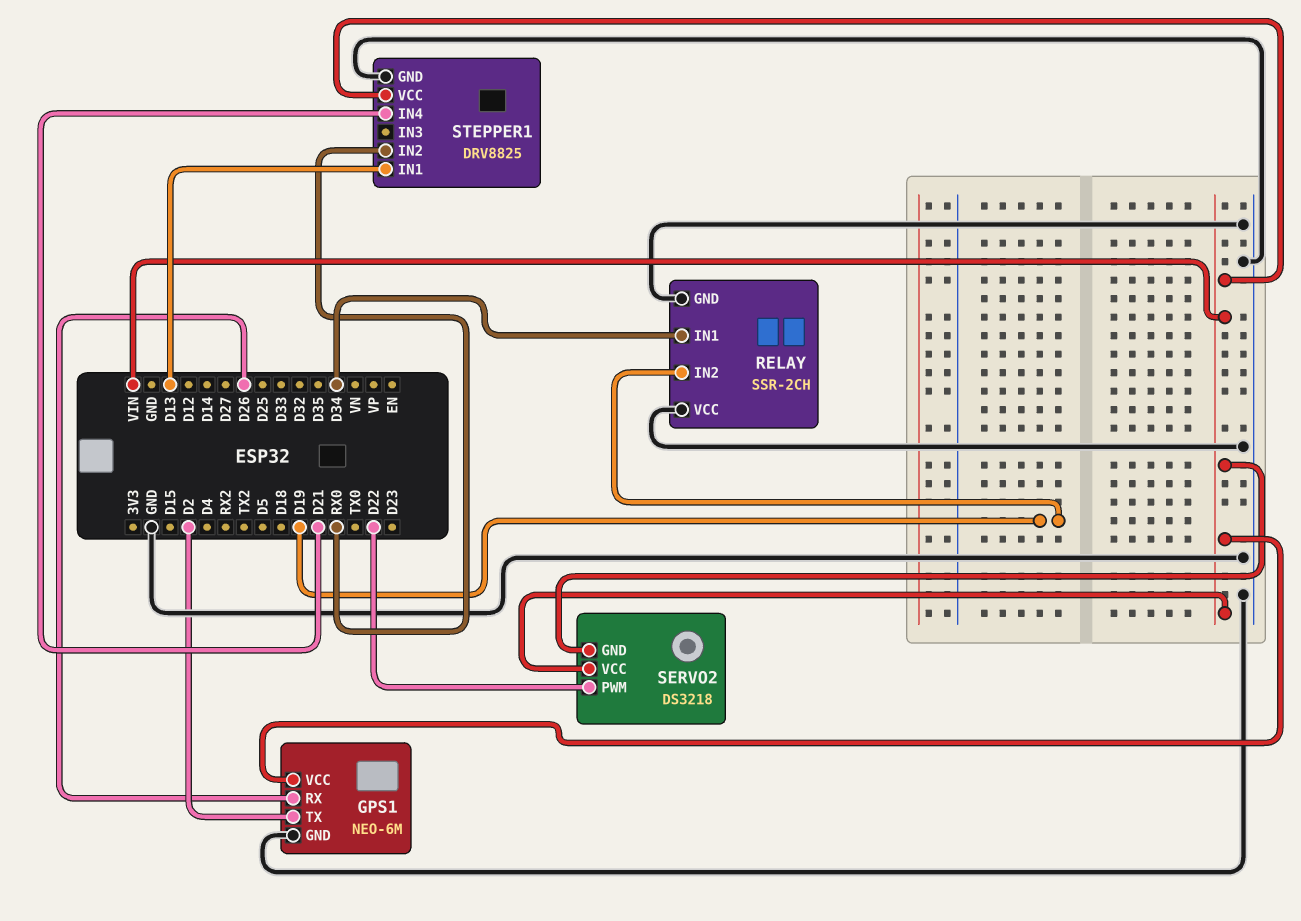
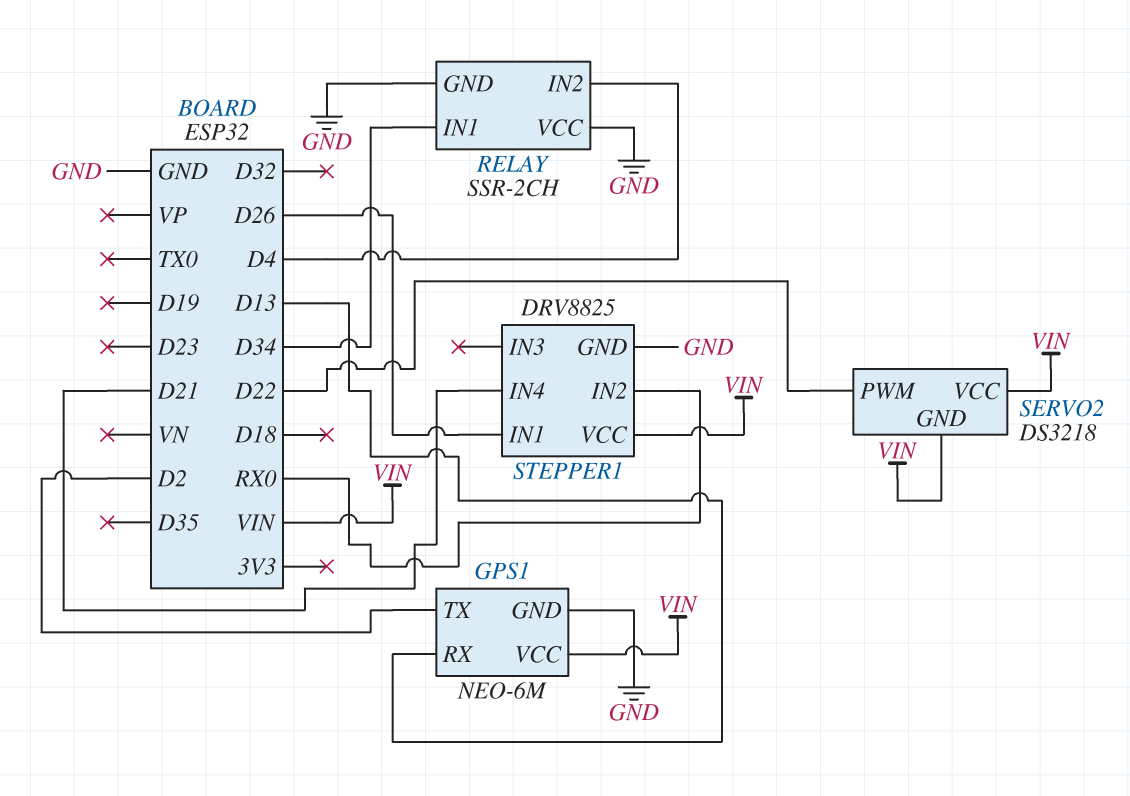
GPS1 pin RX: D26 -> D13
RELAY pin IN2: D19 -> D4
STEPPER1 pin IN1: D13 -> D26

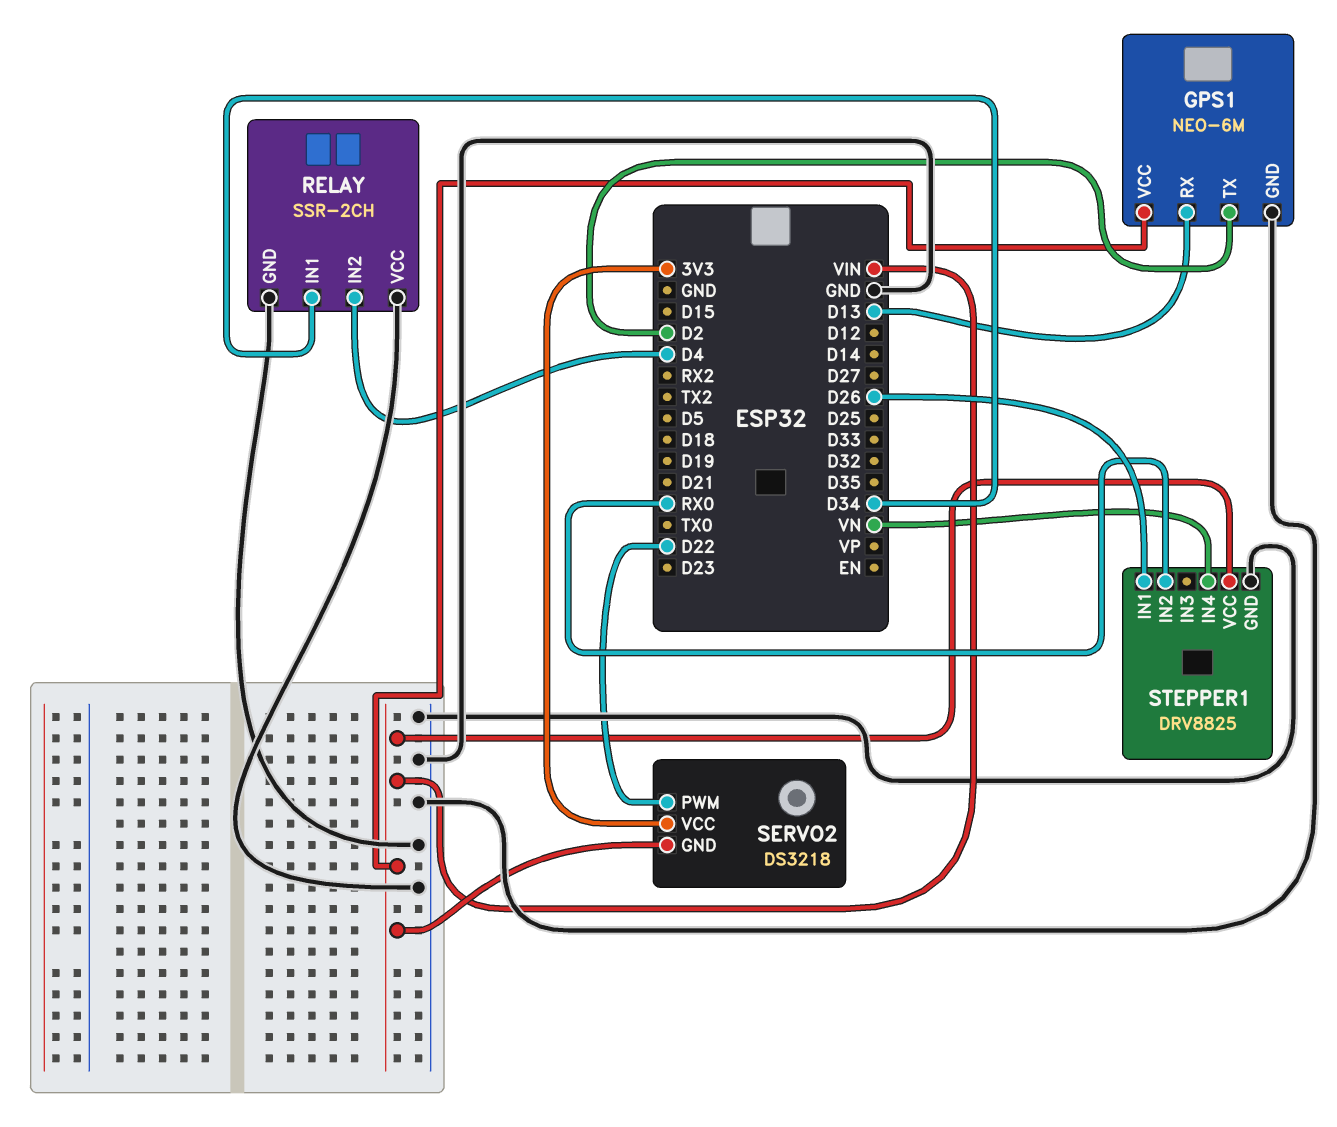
SERVO2 pin VCC: VIN -> 3V3
STEPPER1 pin IN4: D21 -> VN

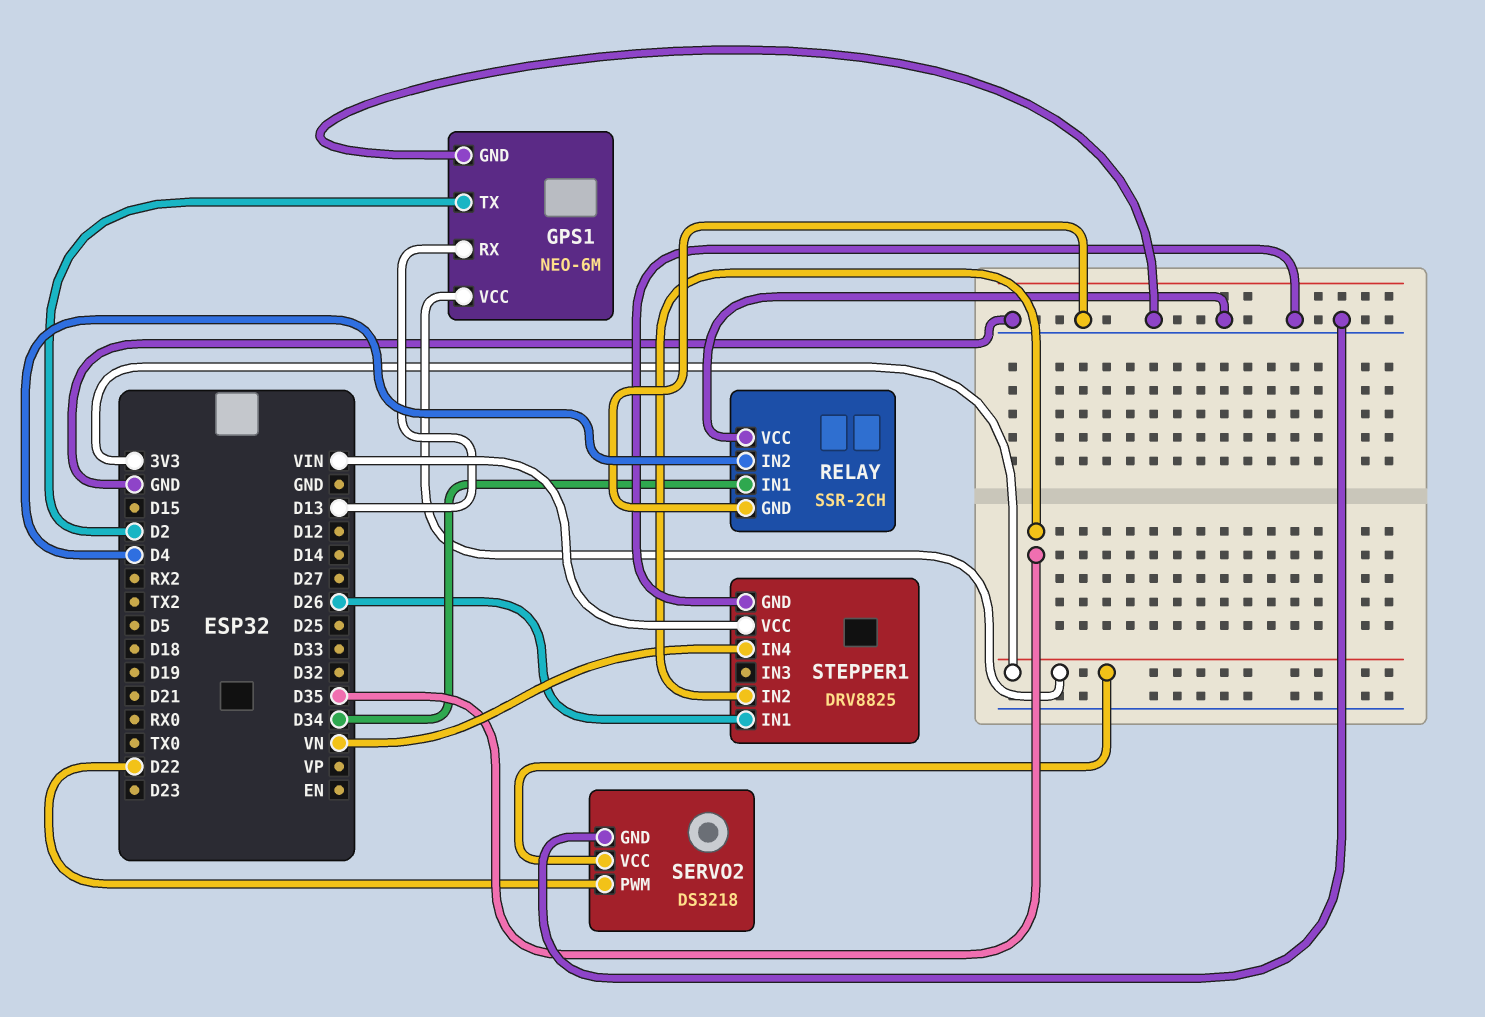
GPS1 pin VCC: VIN -> 3V3
SERVO2 pin GND: VIN -> GND
STEPPER1 pin IN2: RX0 -> D35

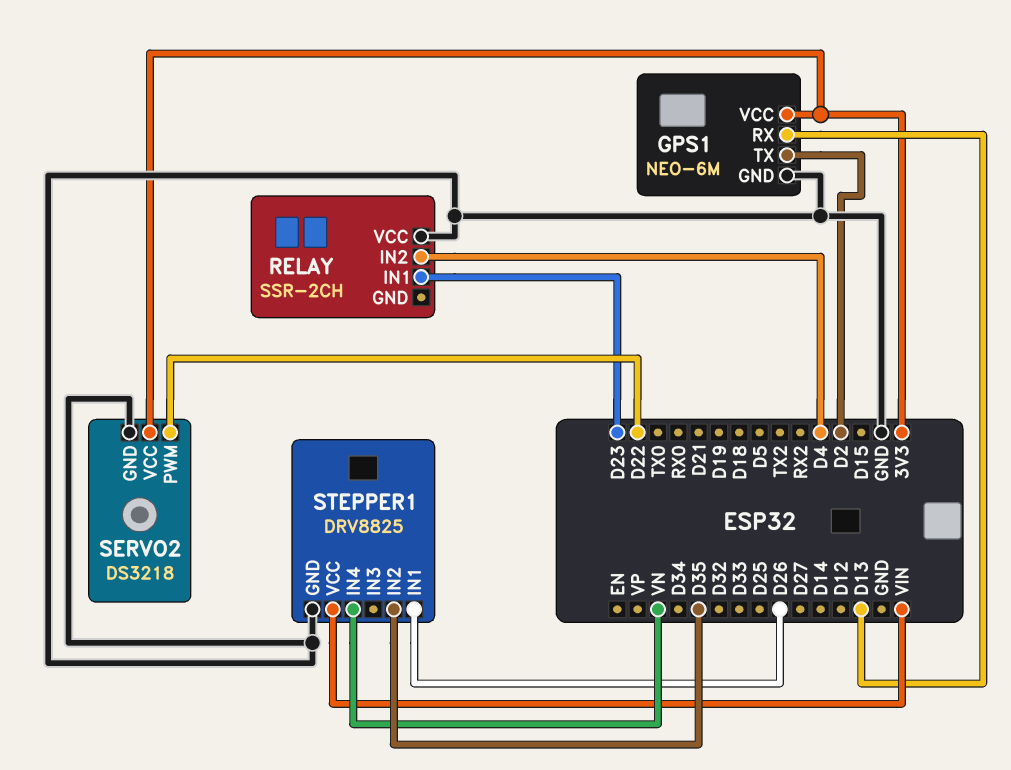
RELAY pin GND: GND -> none
RELAY pin IN1: D34 -> D23

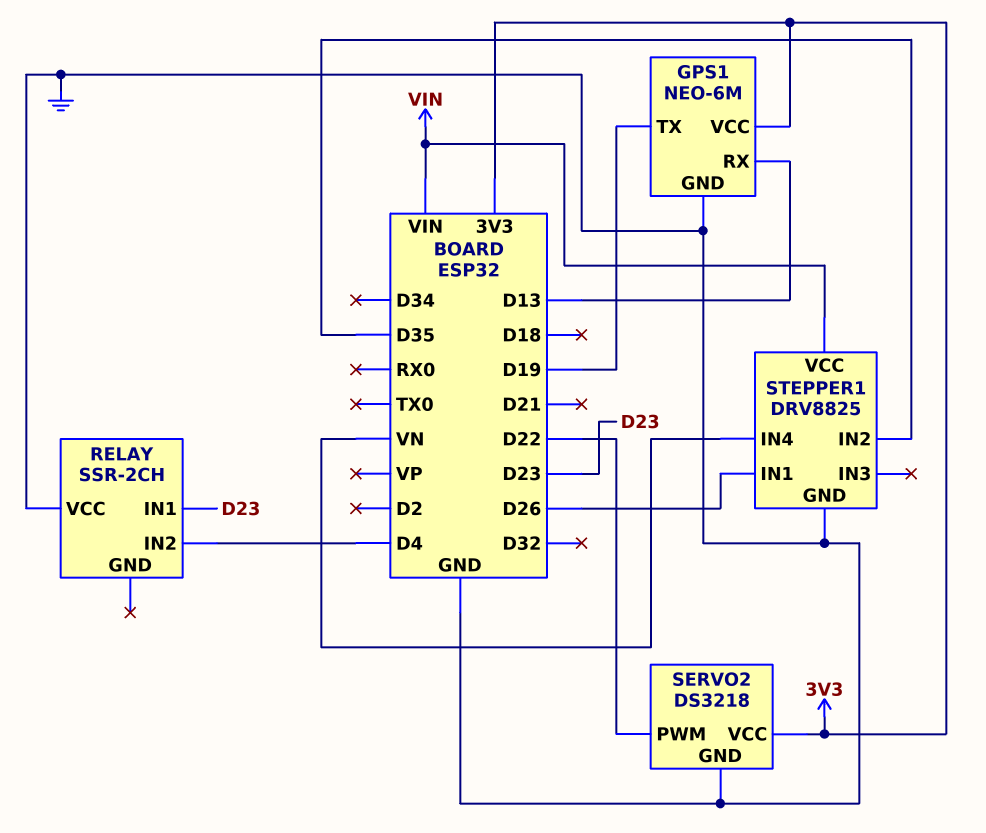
GPS1 pin TX: D2 -> D19

